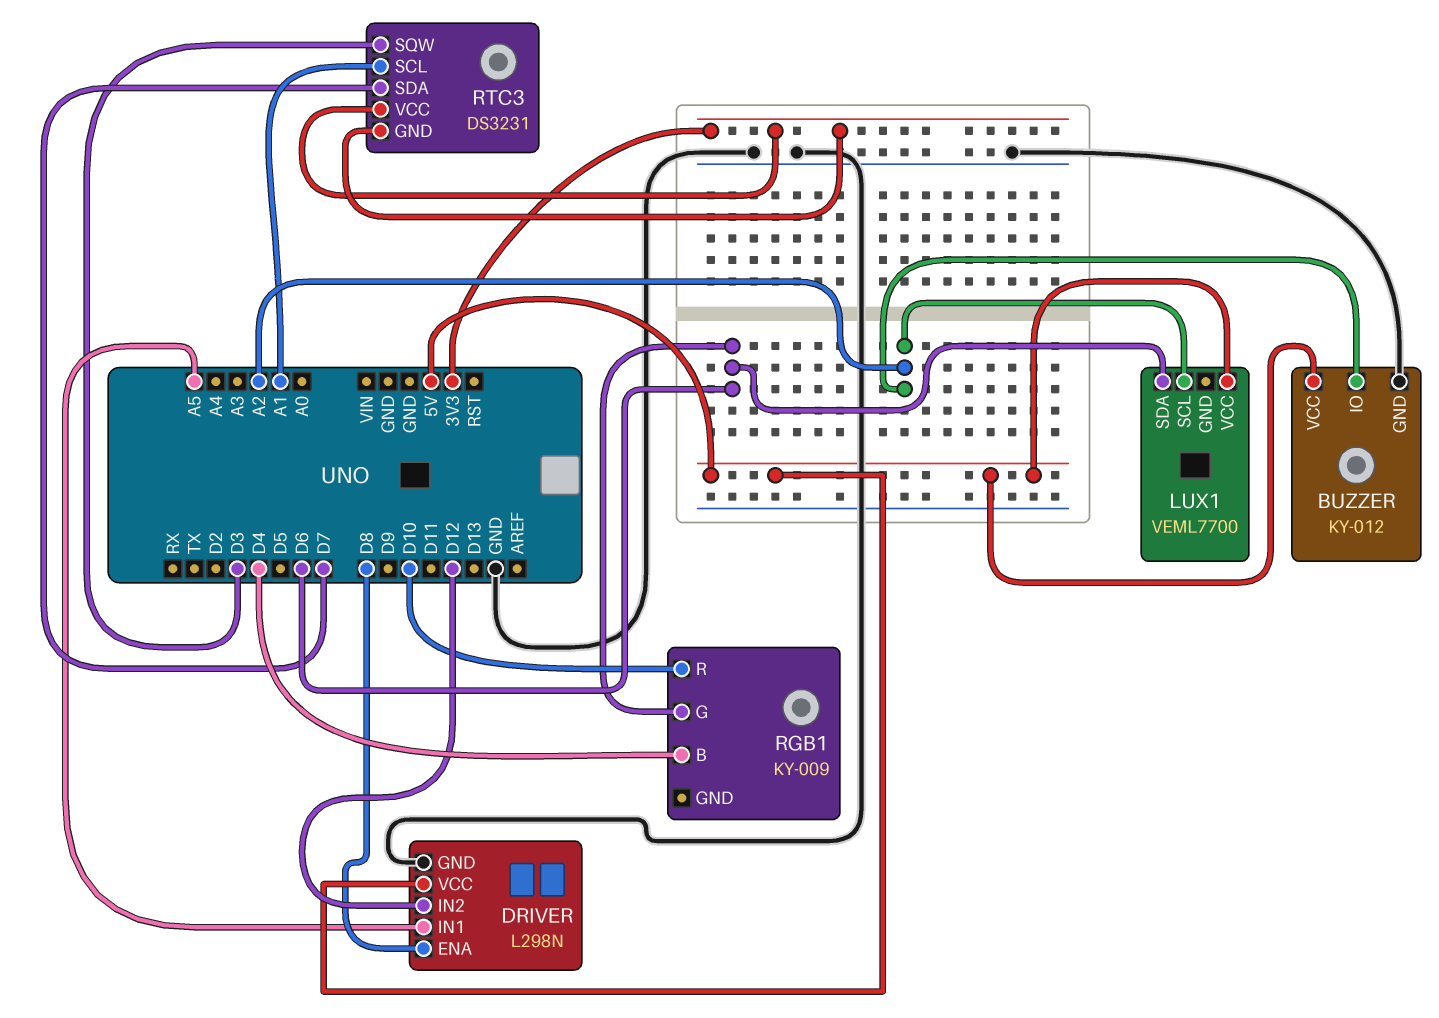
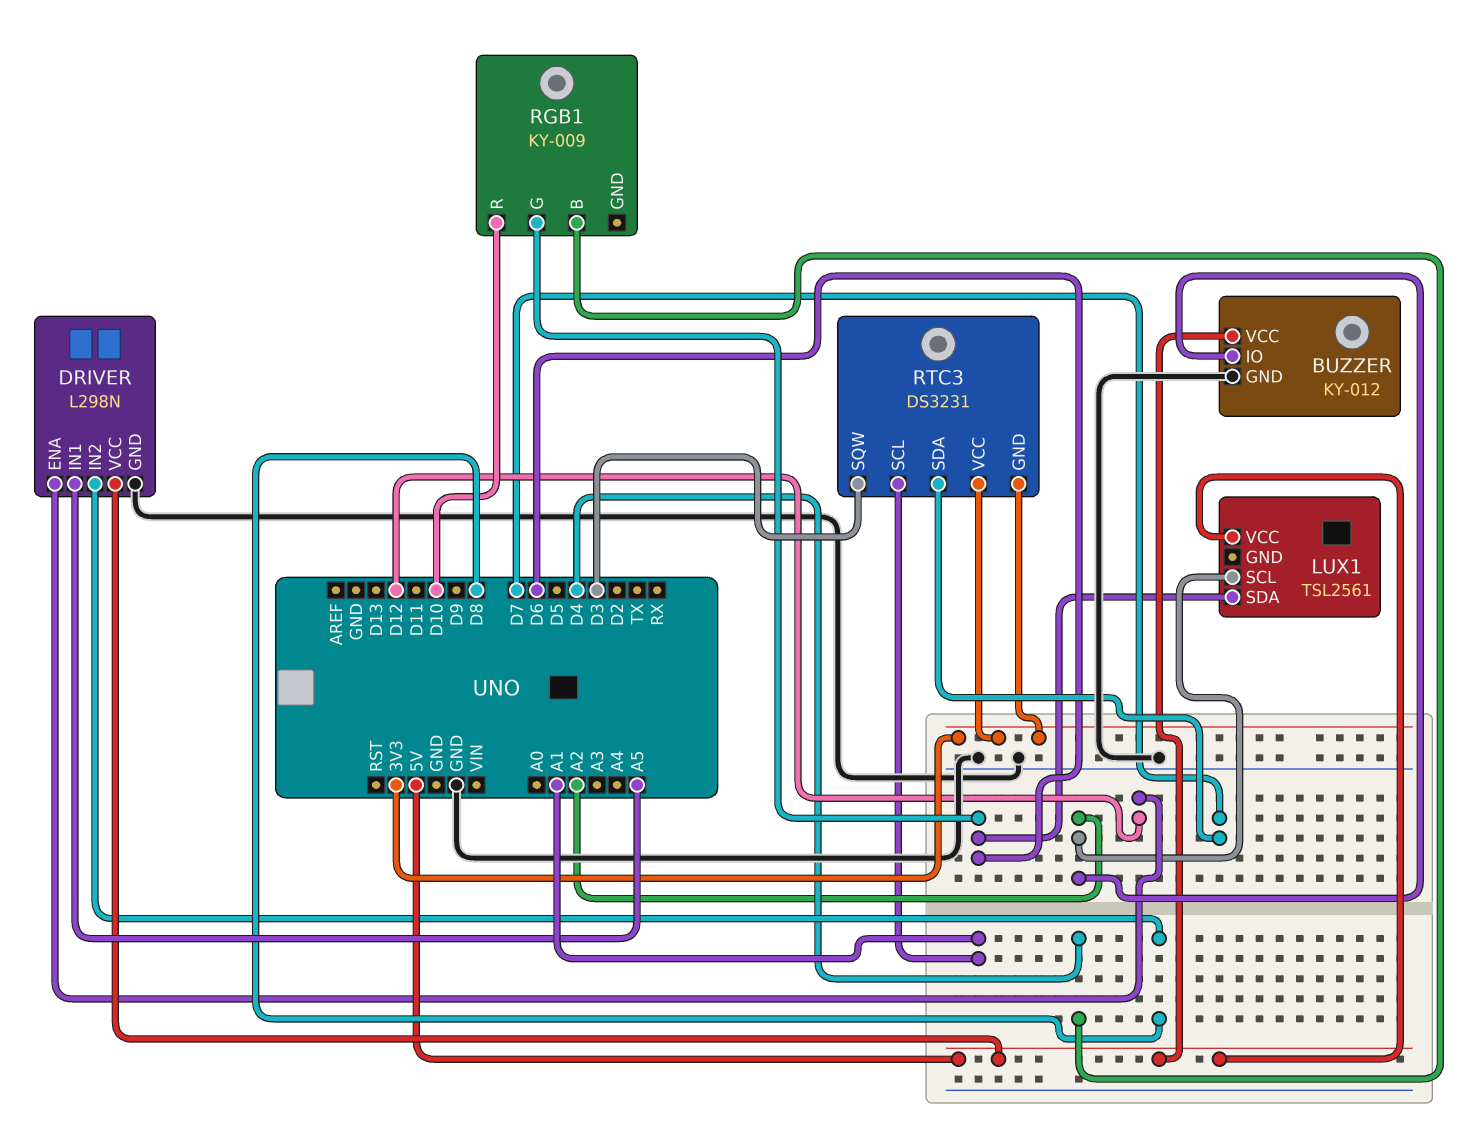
DRIVER pin ENA: D8 -> D12
DRIVER pin IN2: D12 -> D8
LUX1: VEML7700 -> TSL2561

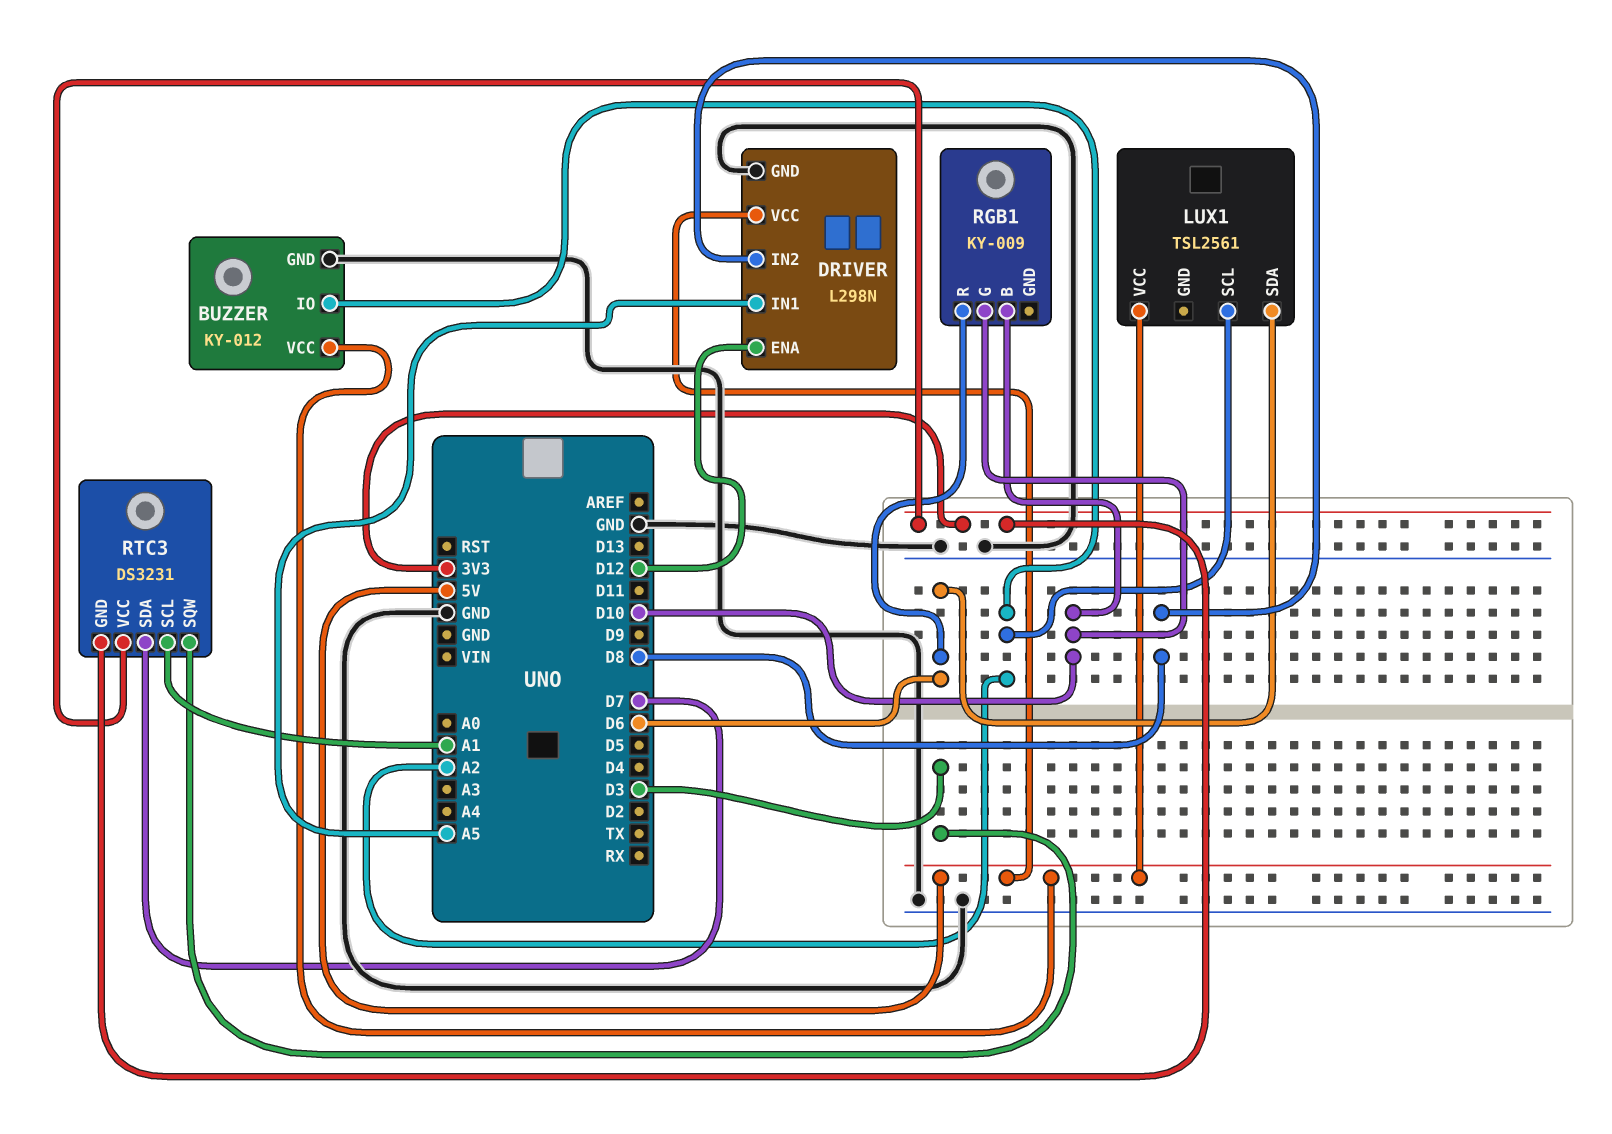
RGB1 pin B: D4 -> D10
RGB1 pin G: D6 -> D10
RGB1 pin R: D10 -> D6

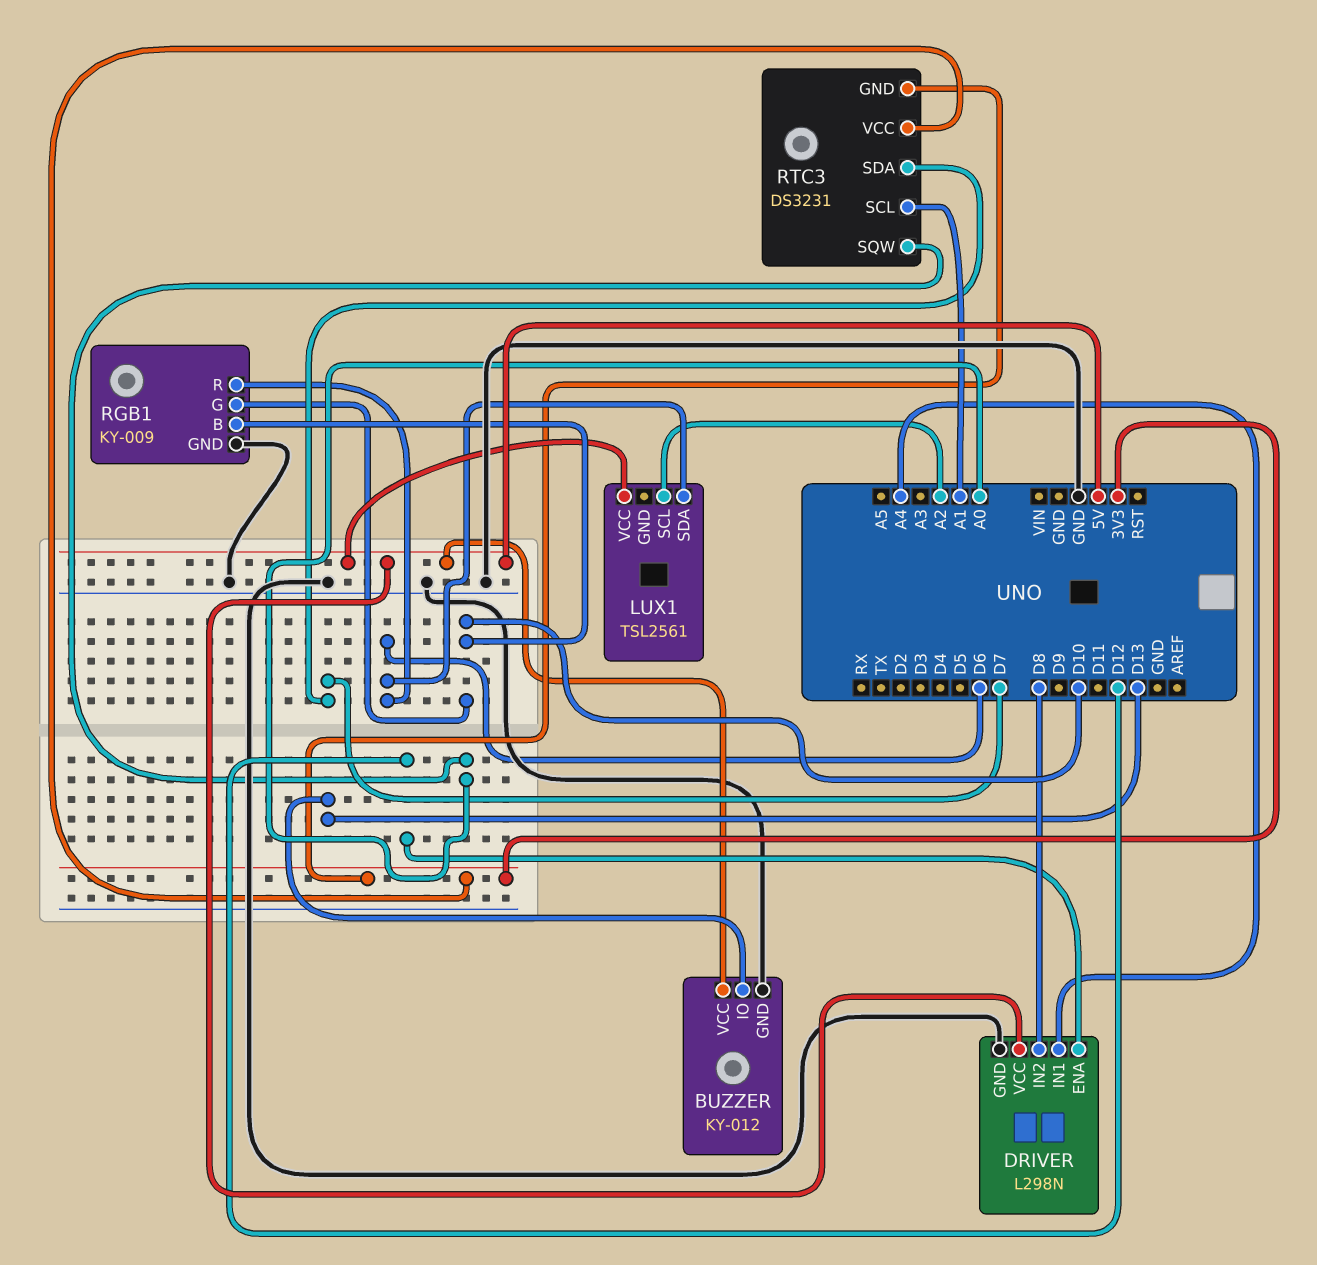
BUZZER pin IO: A2 -> D13
DRIVER pin IN1: A5 -> A4
RGB1 pin GND: none -> GND
RTC3 pin SQW: D3 -> A0

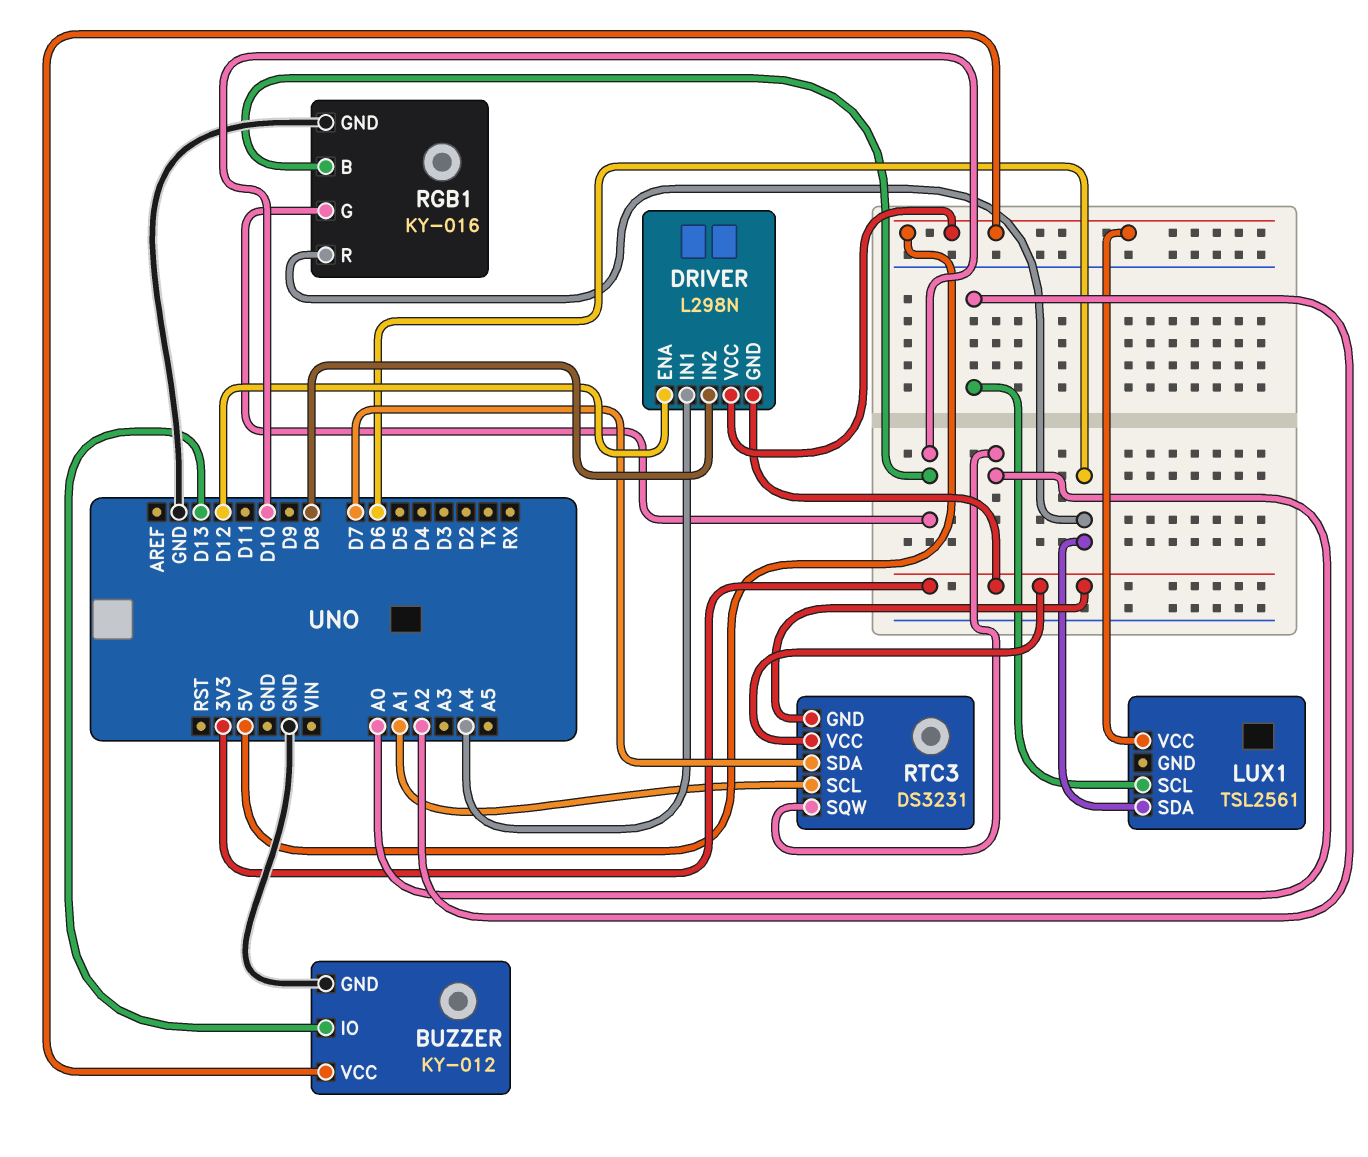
DRIVER pin GND: GND -> 3V3
RGB1: KY-009 -> KY-016

